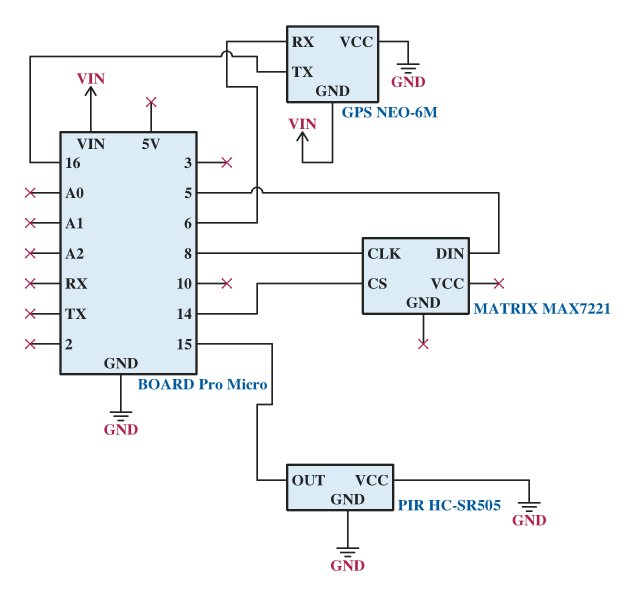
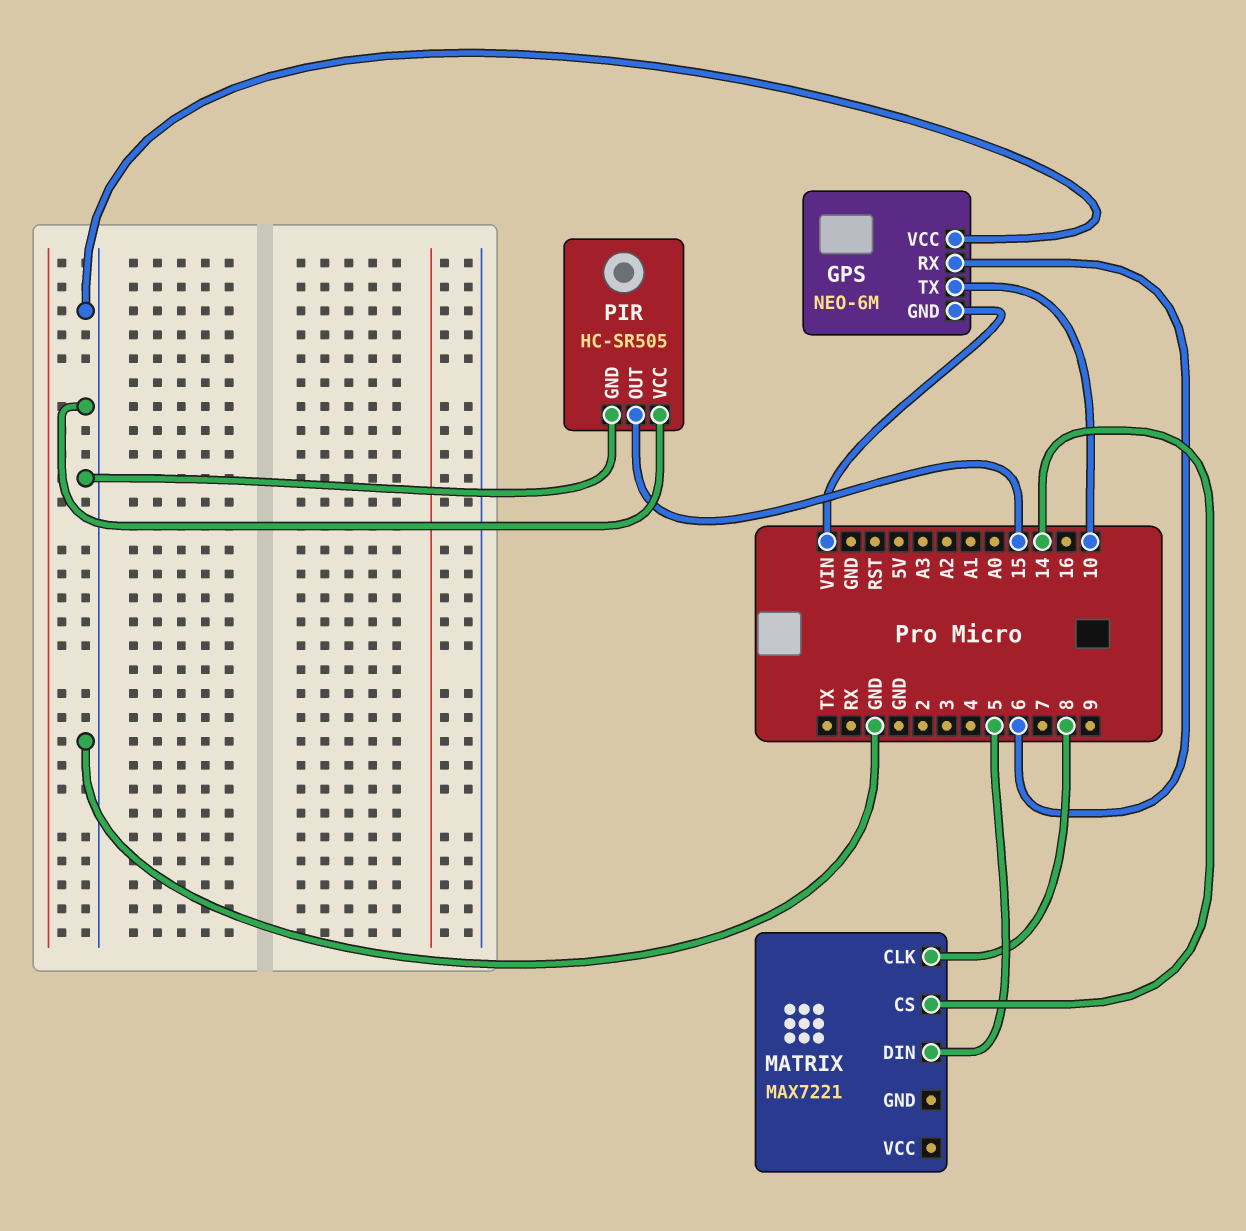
GPS pin TX: 16 -> 10

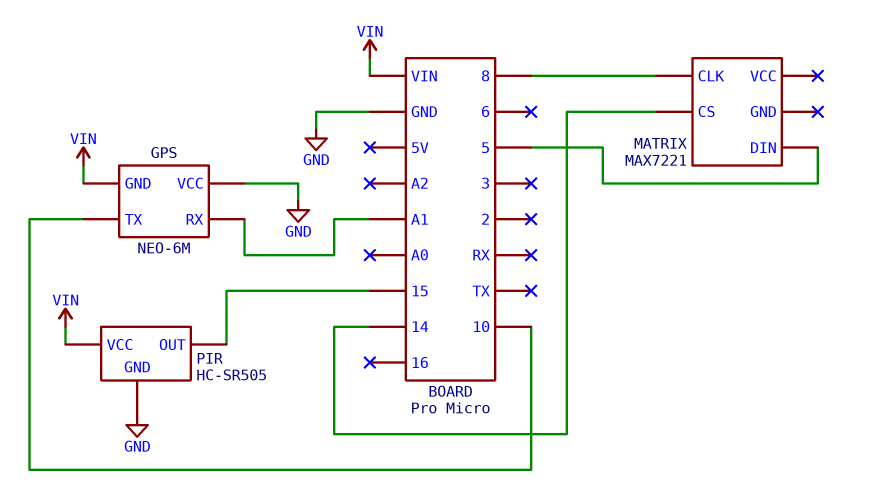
GPS pin RX: 6 -> A1
PIR pin VCC: GND -> VIN

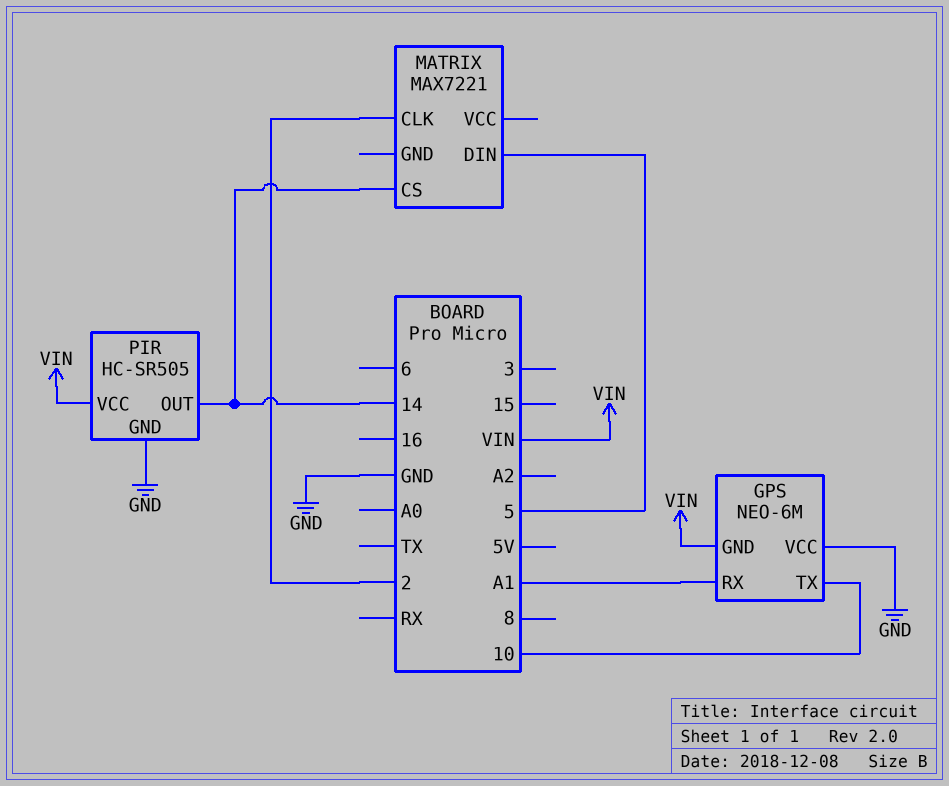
MATRIX pin CLK: 8 -> 2
PIR pin OUT: 15 -> 14

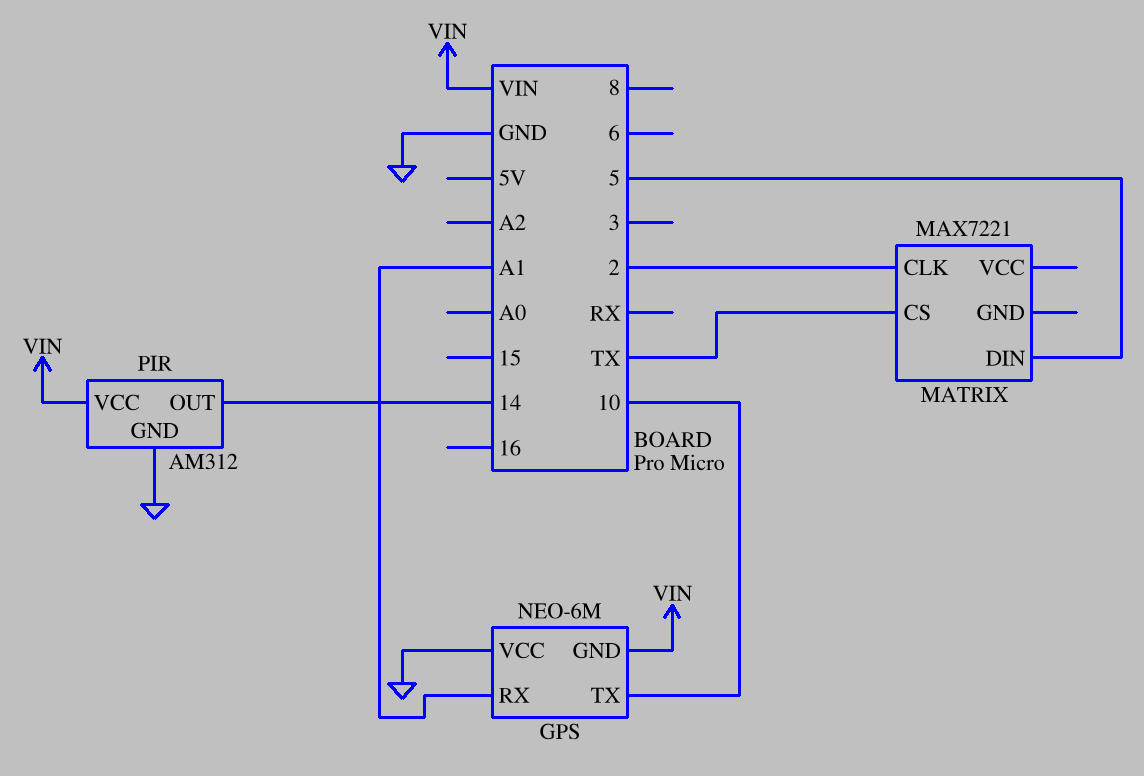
MATRIX pin CS: 14 -> TX
PIR: HC-SR505 -> AM312

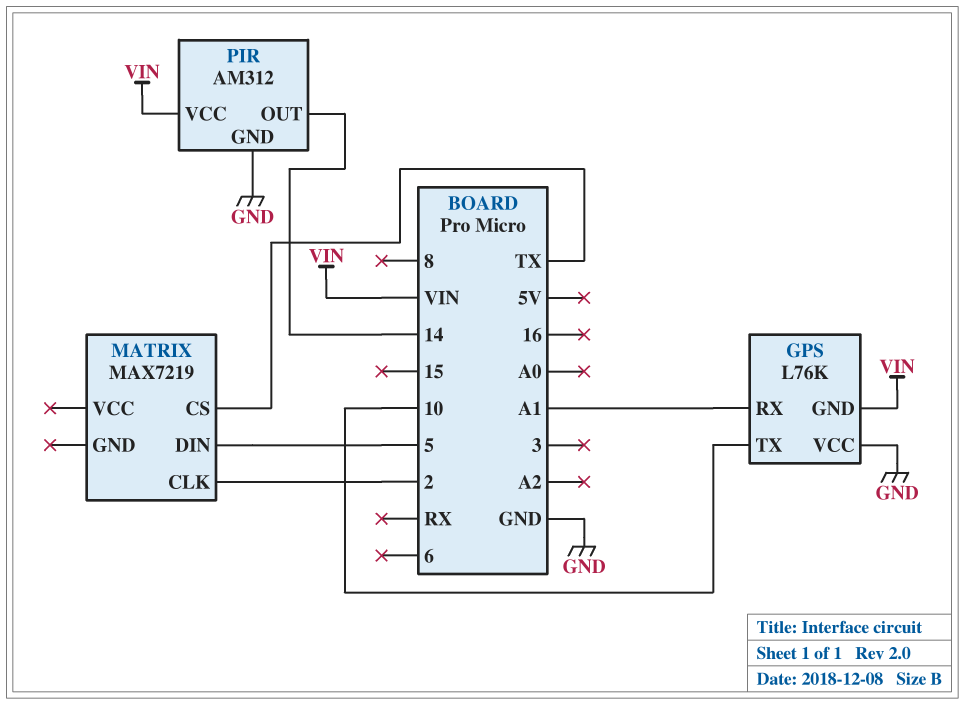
GPS: NEO-6M -> L76K
MATRIX: MAX7221 -> MAX7219

